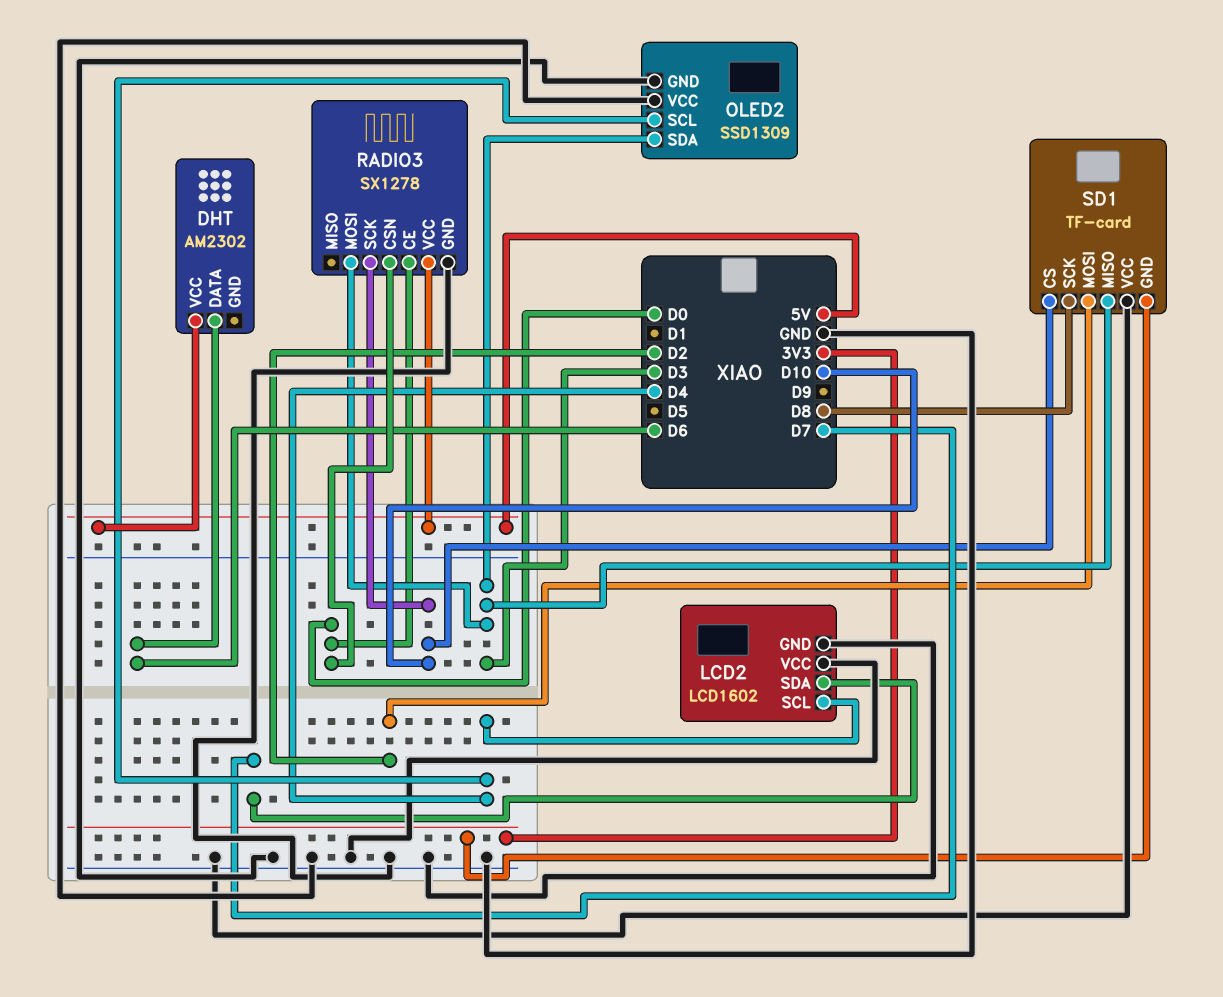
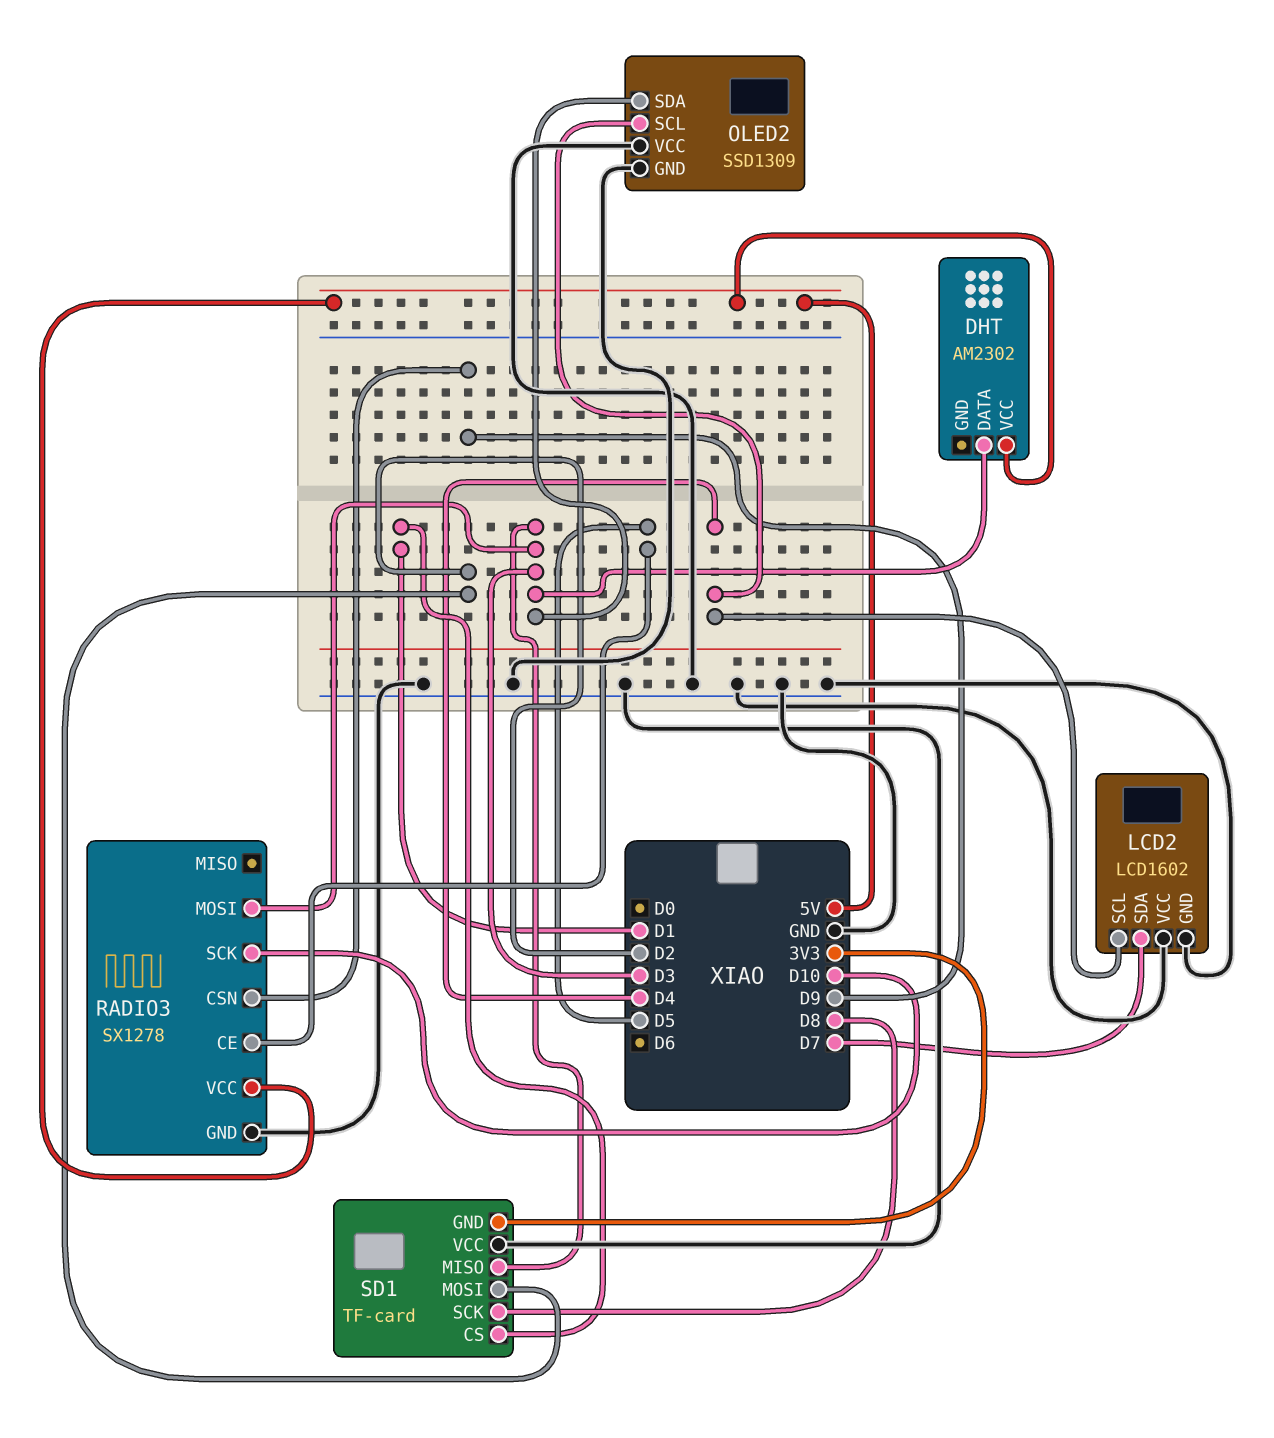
DHT pin DATA: D6 -> D3
RADIO3 pin CE: D0 -> D5
RADIO3 pin CSN: D0 -> D9
SD1 pin CS: D10 -> D1

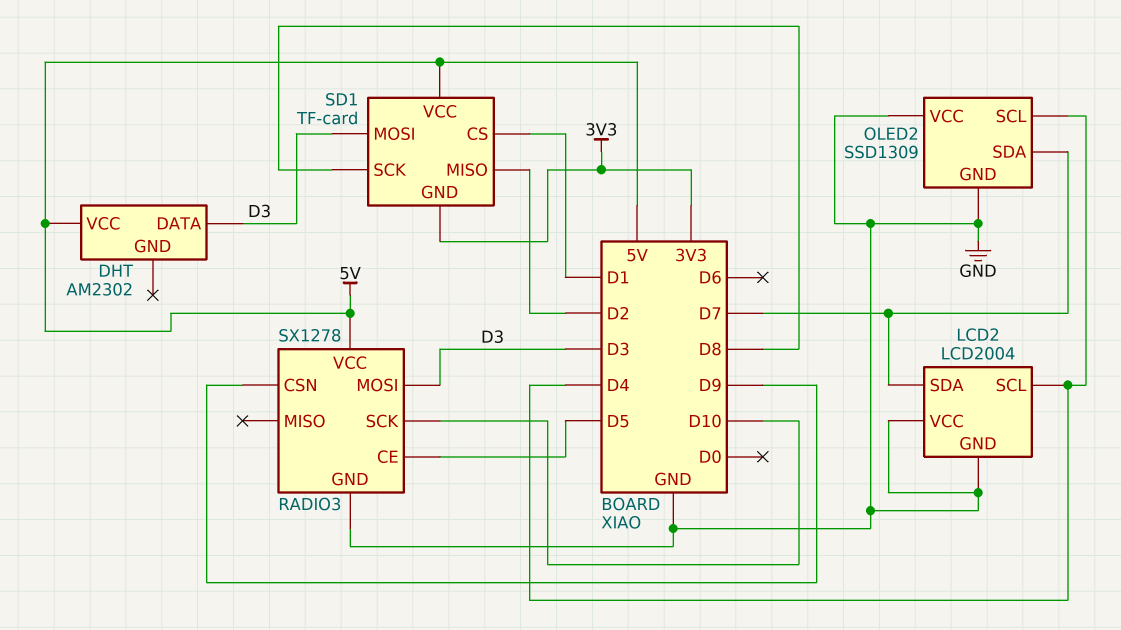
LCD2: LCD1602 -> LCD2004
OLED2 pin SDA: D3 -> D7
SD1 pin MISO: D3 -> D2
SD1 pin MOSI: D2 -> D3
SD1 pin VCC: GND -> 5V

